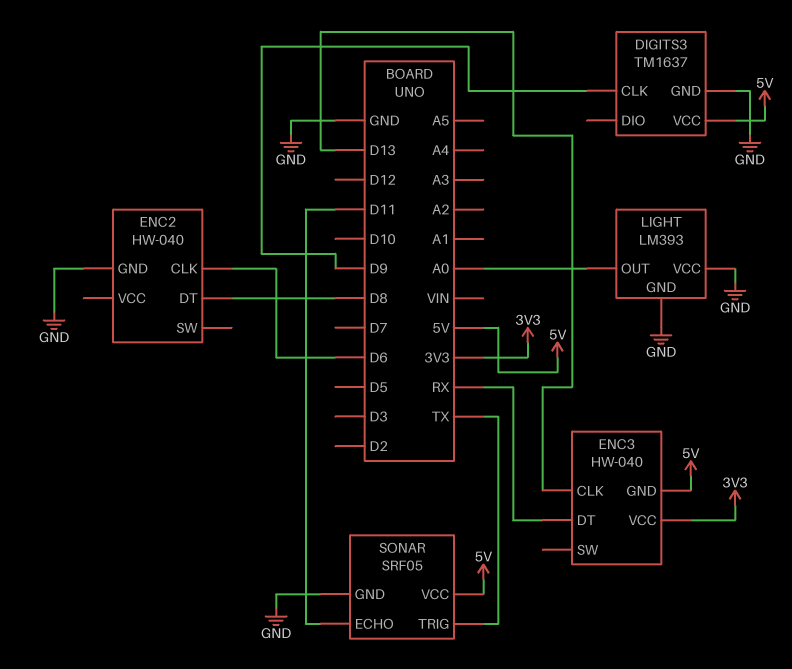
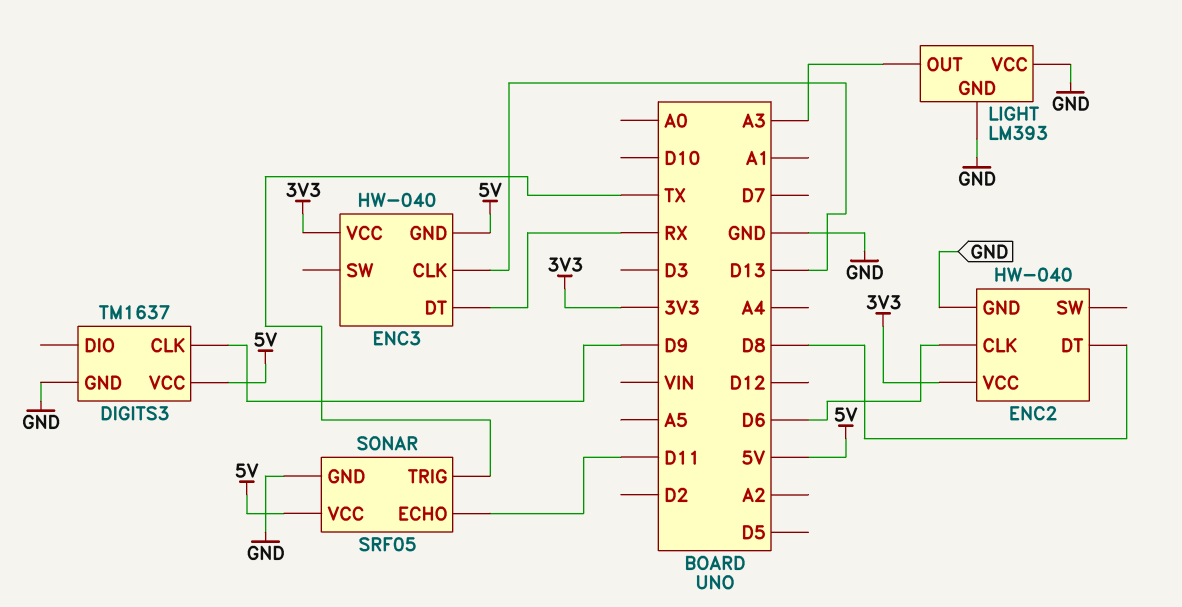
ENC2 pin VCC: none -> 3V3
LIGHT pin OUT: A0 -> A3

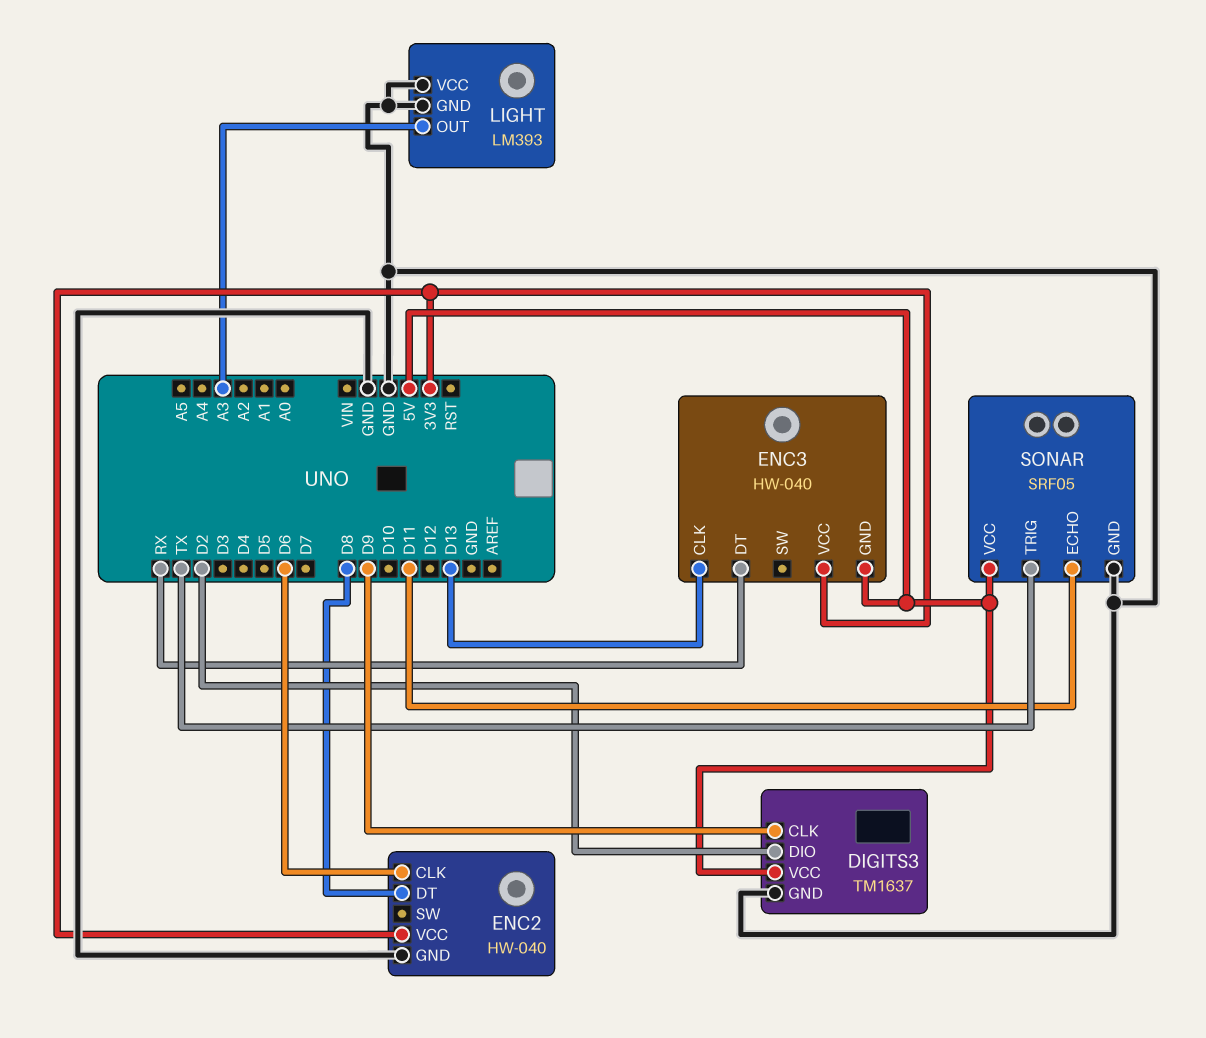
DIGITS3 pin DIO: none -> D2

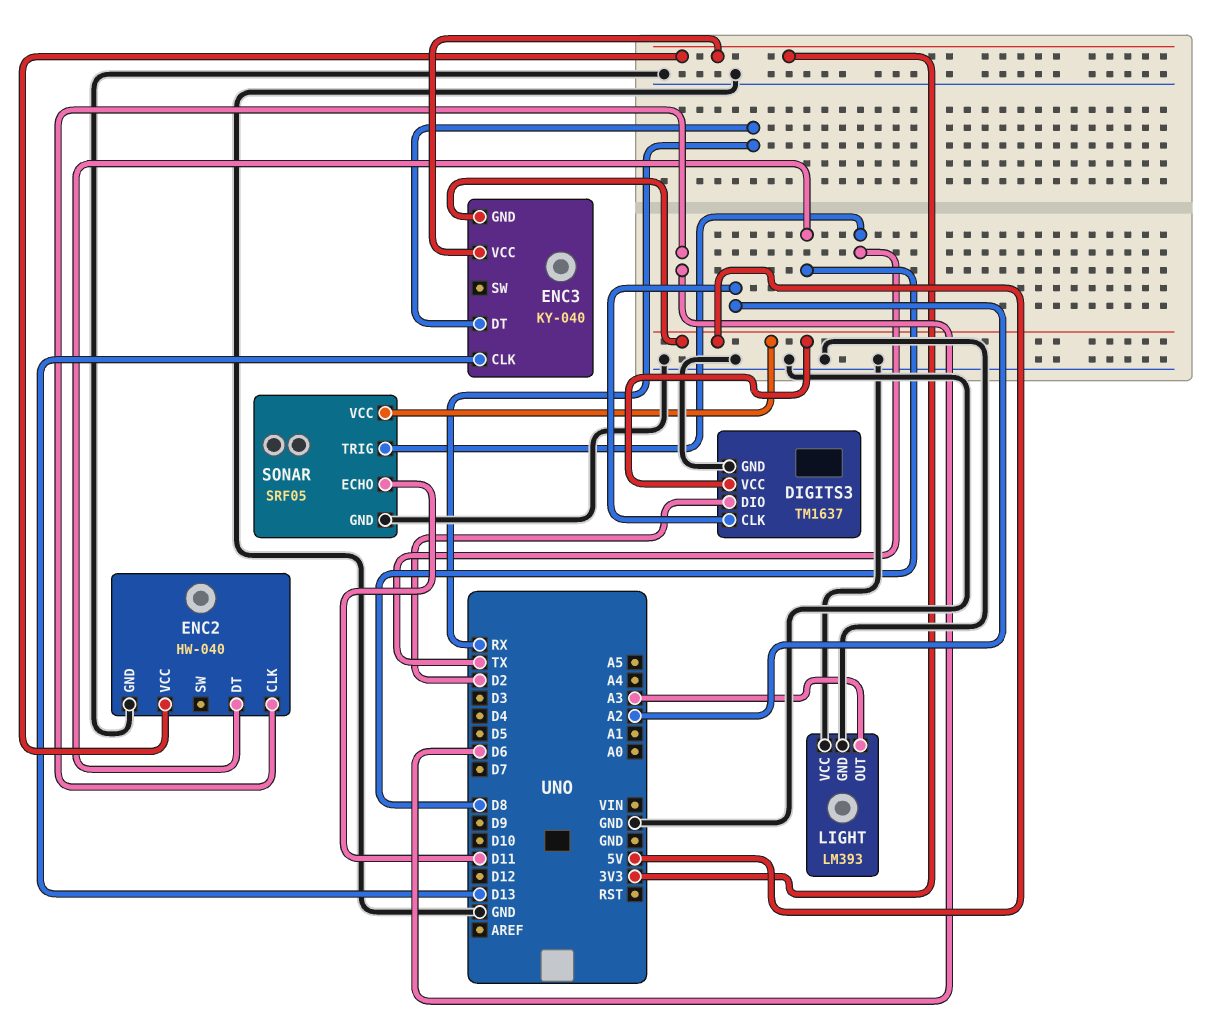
DIGITS3 pin CLK: D9 -> A2
ENC3: HW-040 -> KY-040

